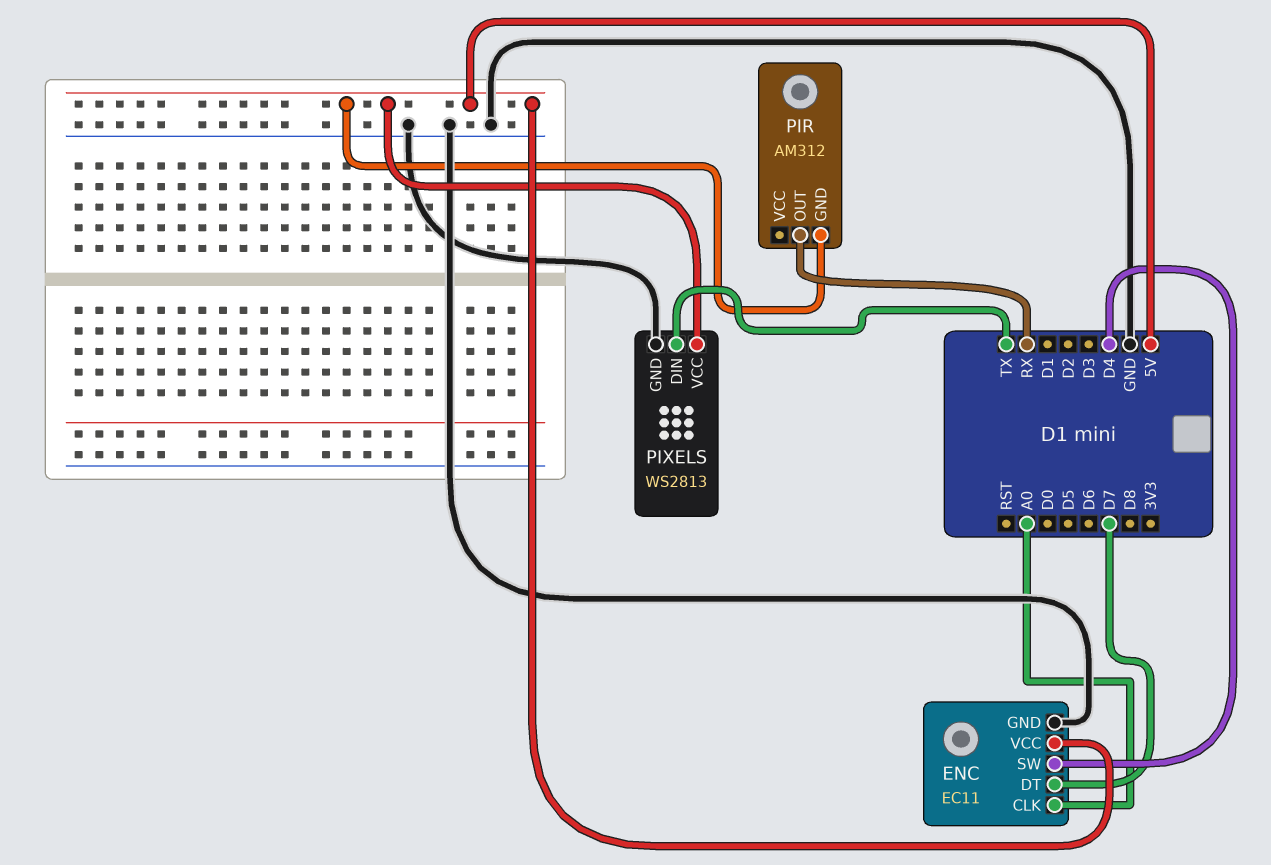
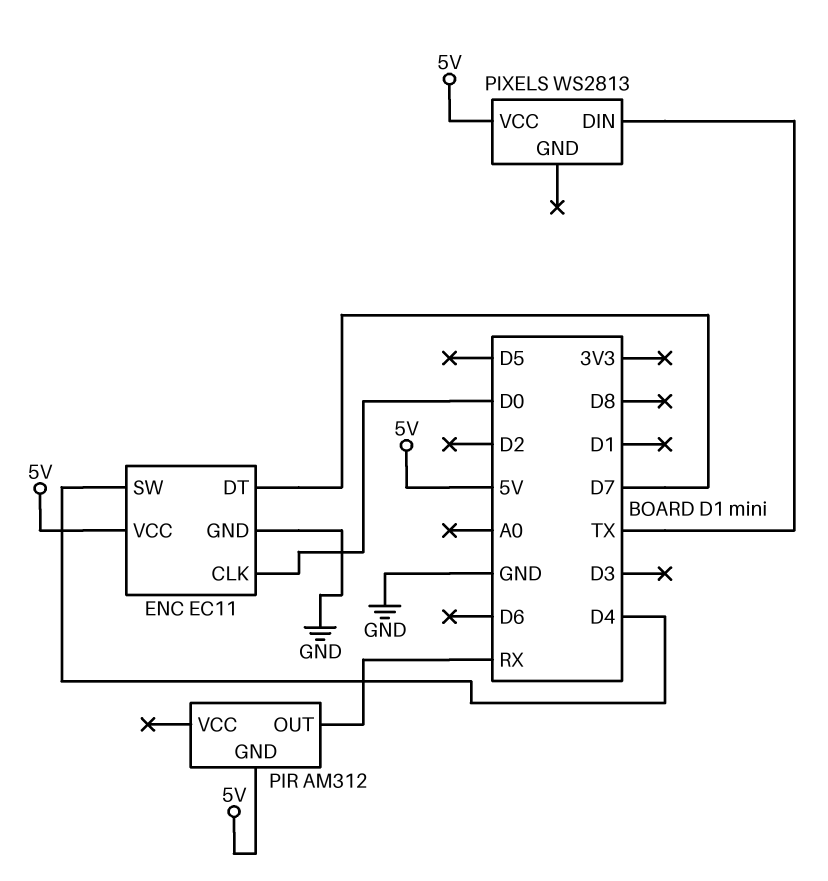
ENC pin CLK: A0 -> D0
PIXELS pin GND: GND -> none

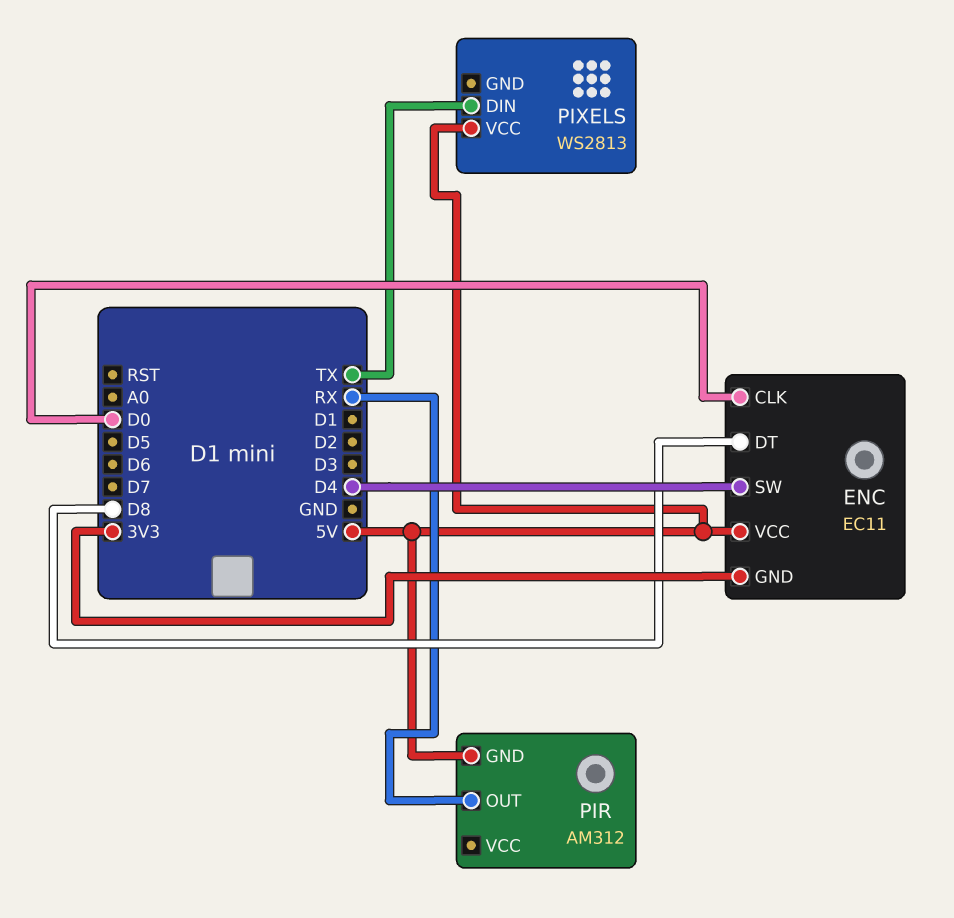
ENC pin DT: D7 -> D8
ENC pin GND: GND -> 3V3

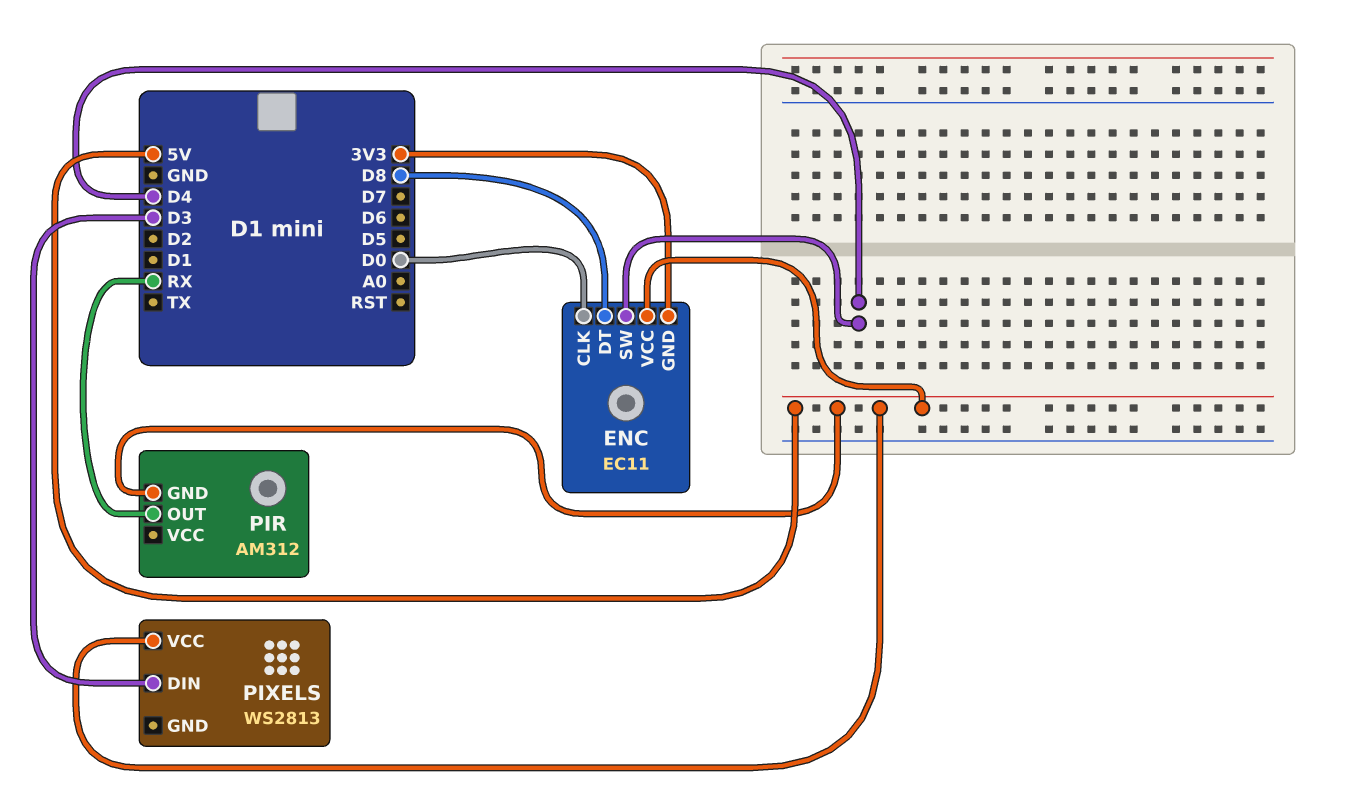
PIXELS pin DIN: TX -> D3

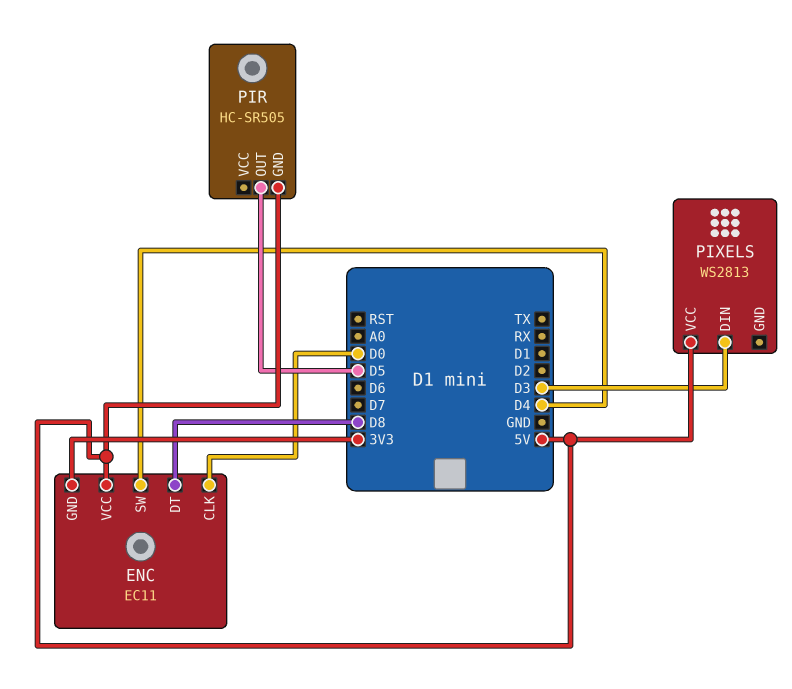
PIR: AM312 -> HC-SR505
PIR pin OUT: RX -> D5

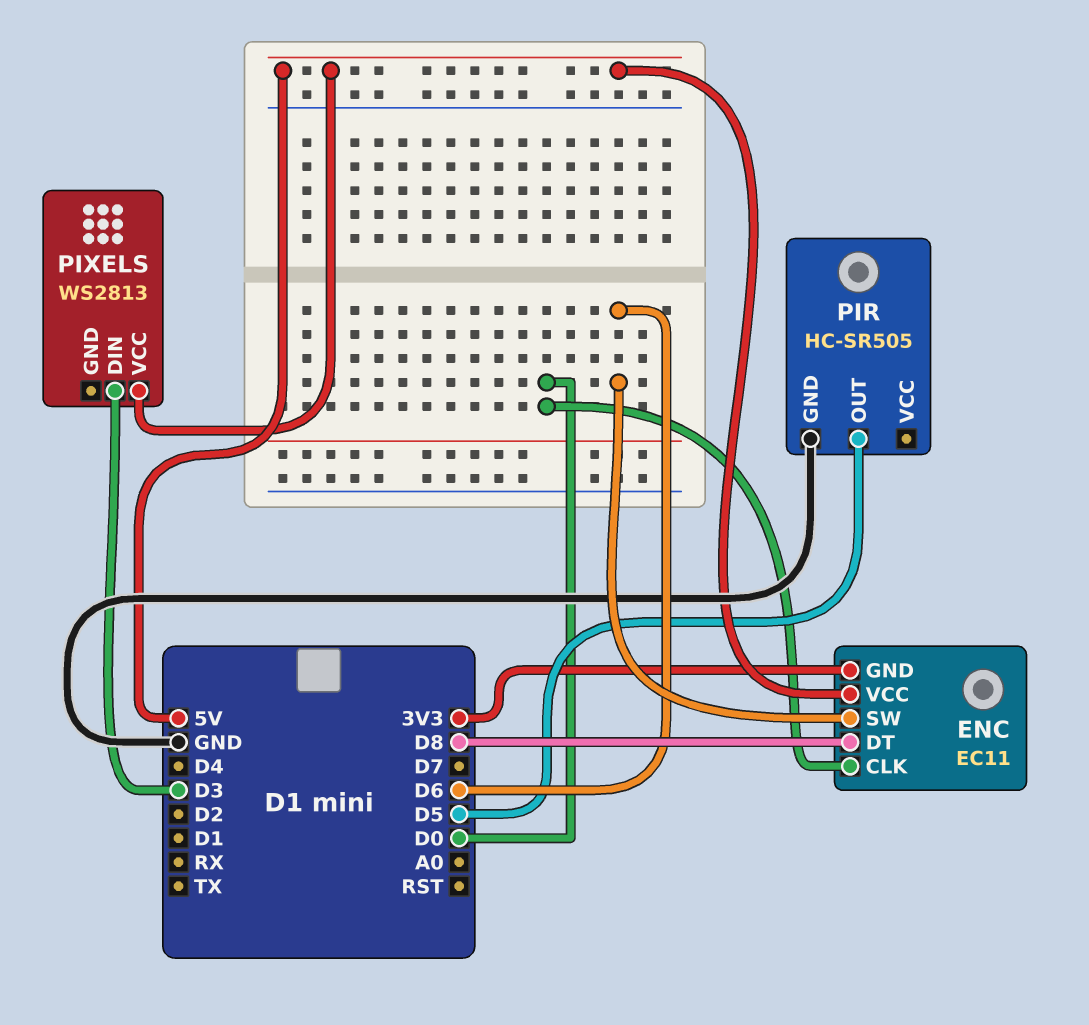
ENC pin SW: D4 -> D6
PIR pin GND: 5V -> GND

